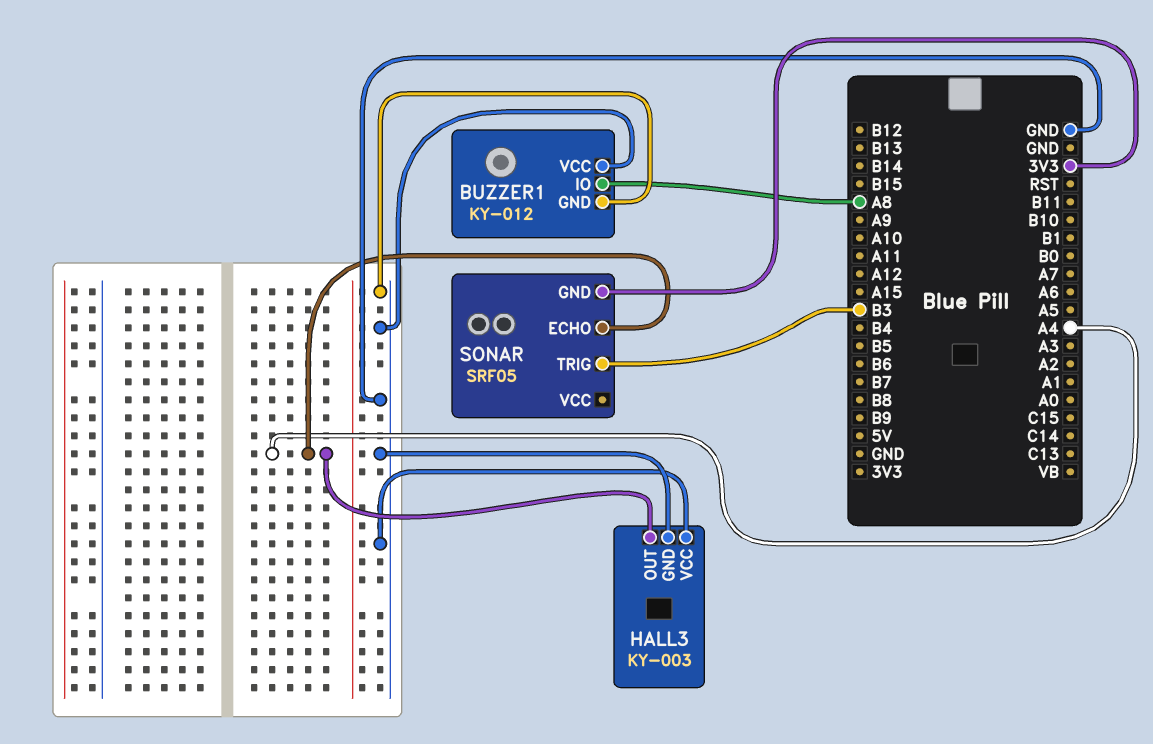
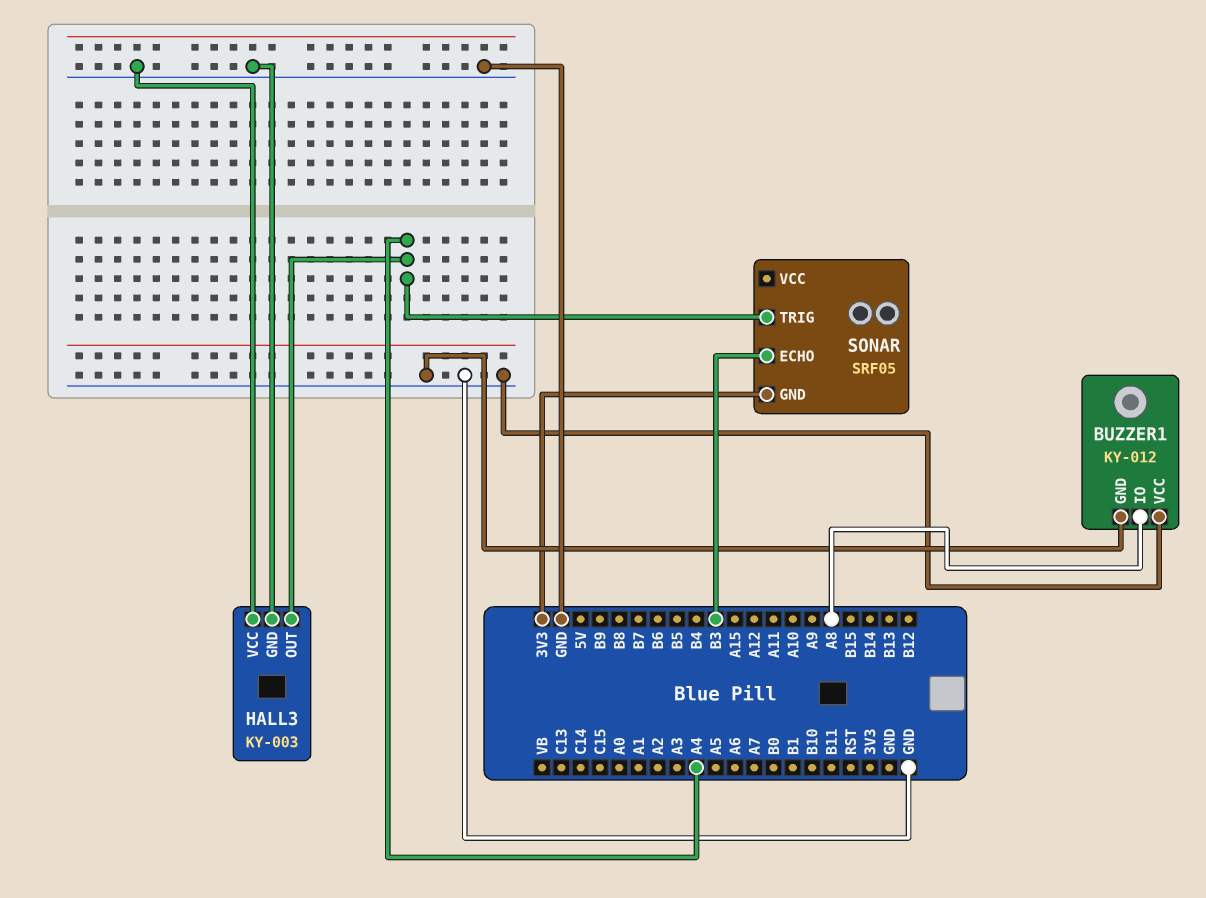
SONAR pin ECHO: A4 -> B3
SONAR pin TRIG: B3 -> A4

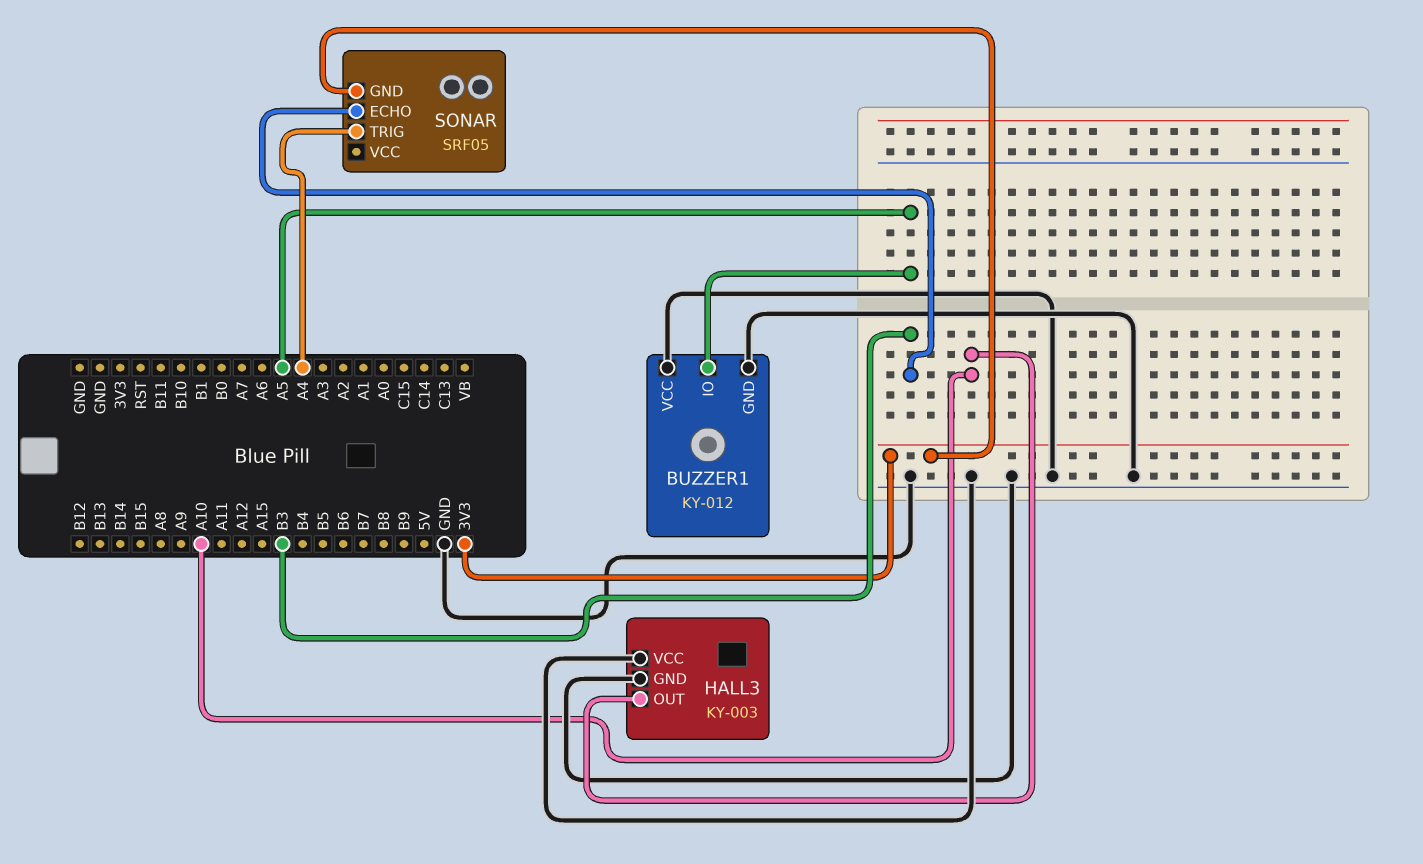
BUZZER1 pin IO: A8 -> A5
HALL3 pin OUT: A4 -> A10

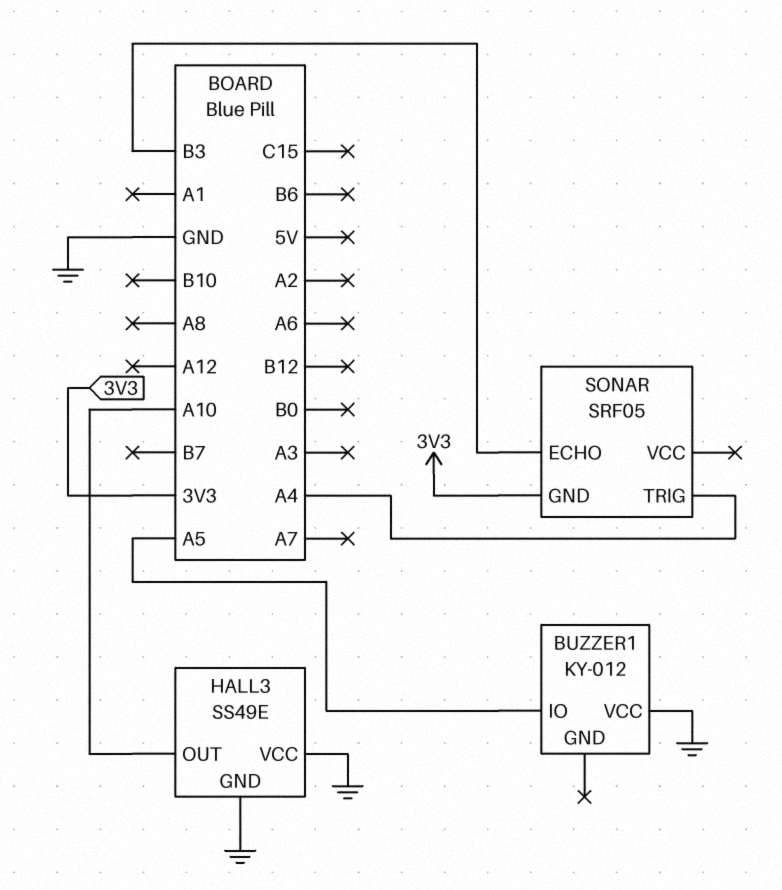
BUZZER1 pin GND: GND -> none
HALL3: KY-003 -> SS49E

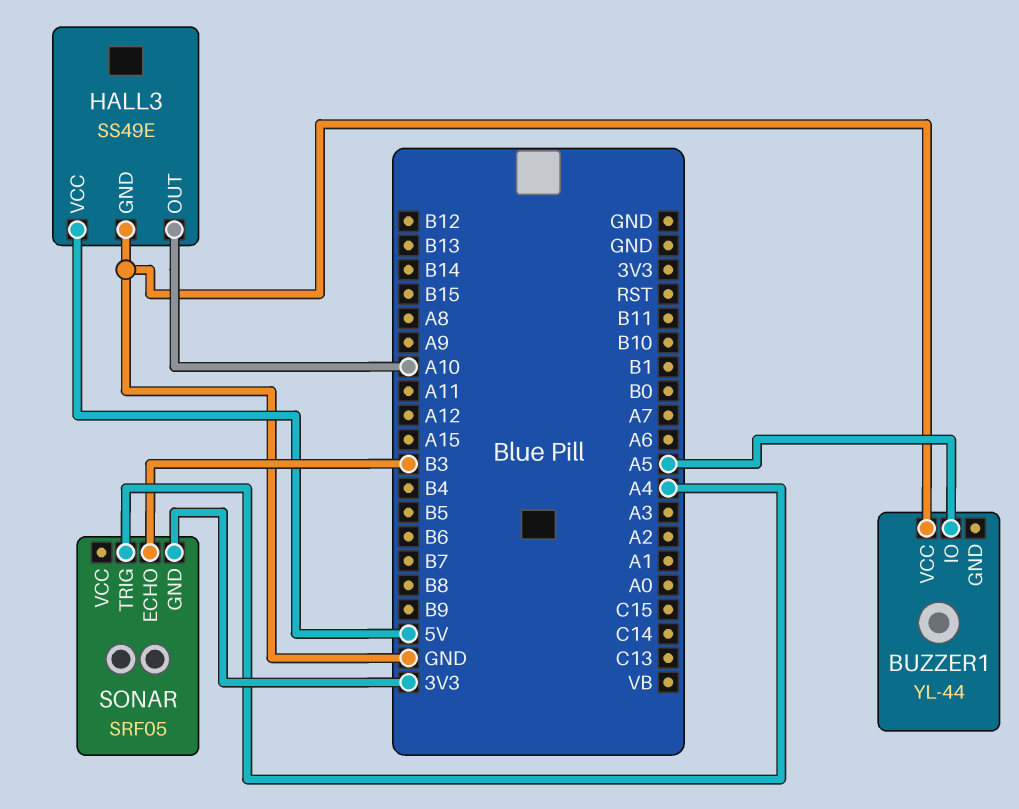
BUZZER1: KY-012 -> YL-44
HALL3 pin VCC: GND -> 5V

